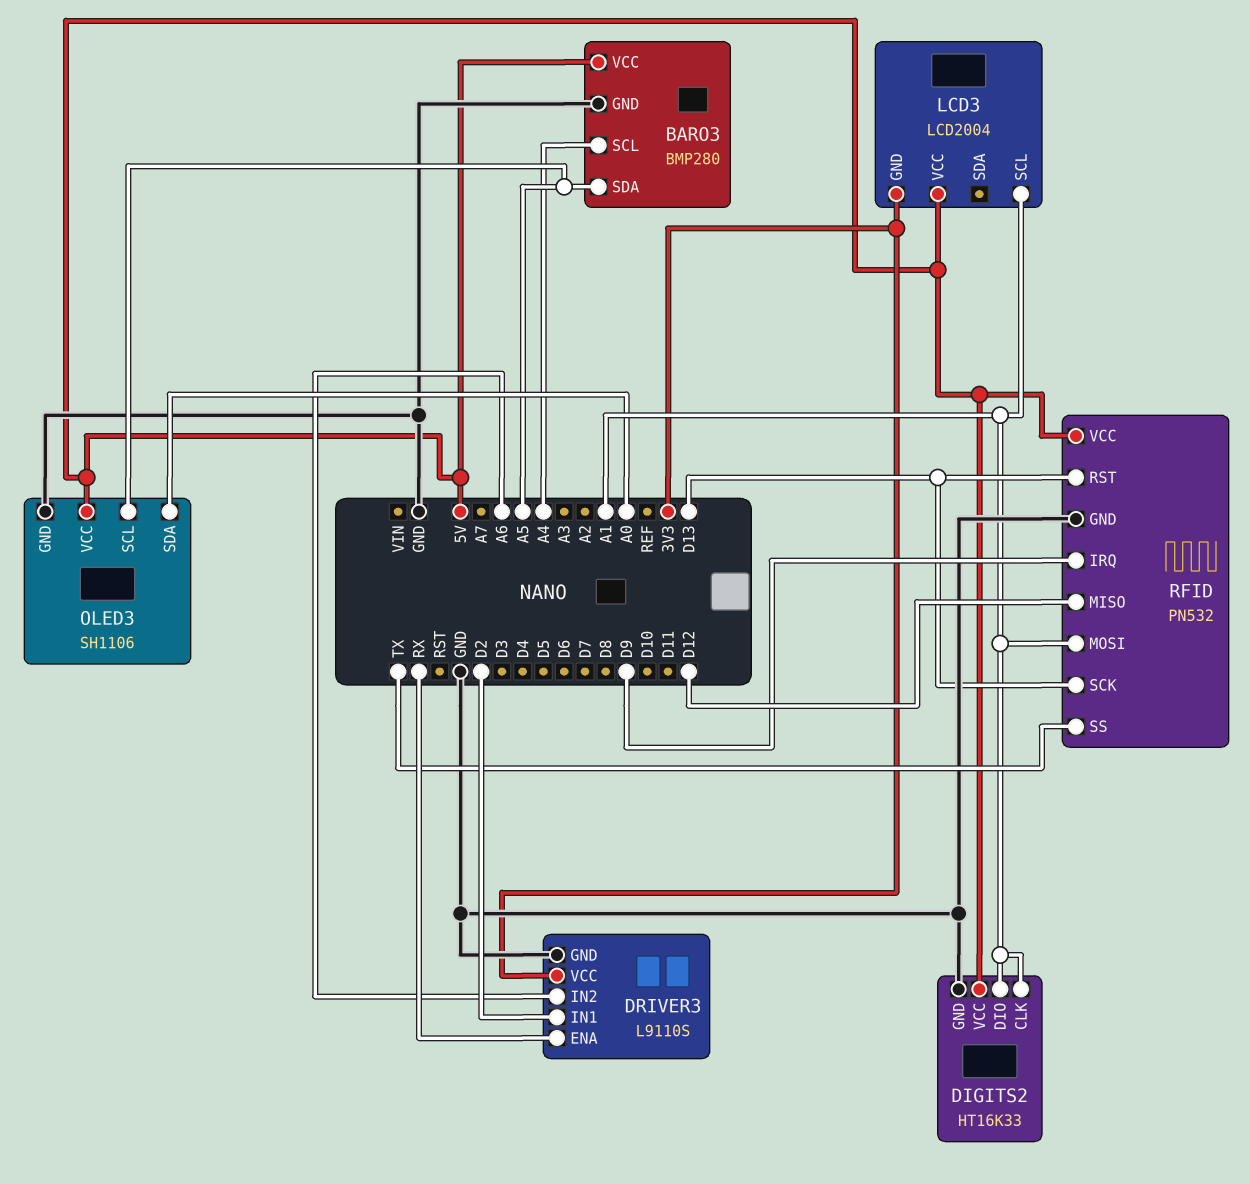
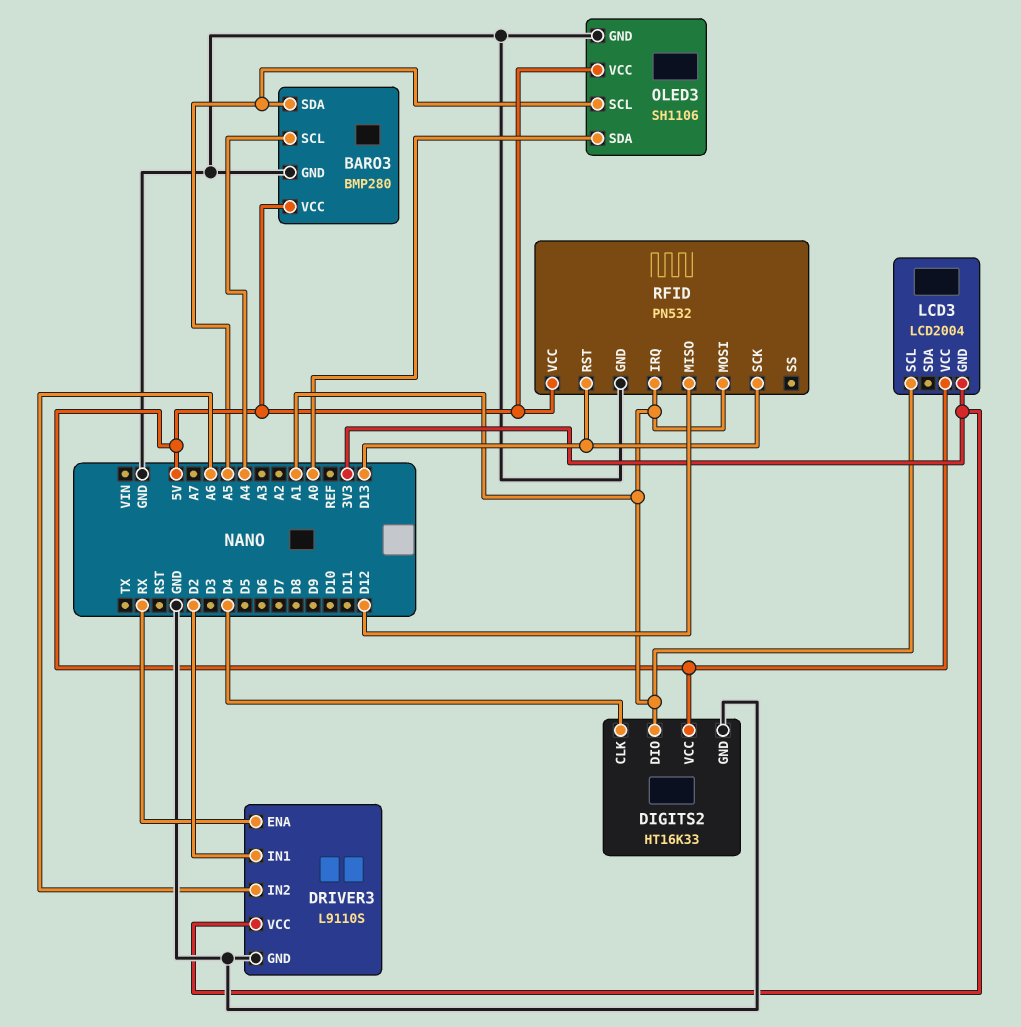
DIGITS2 pin CLK: A1 -> D4
RFID pin IRQ: D9 -> A1
RFID pin SS: TX -> none

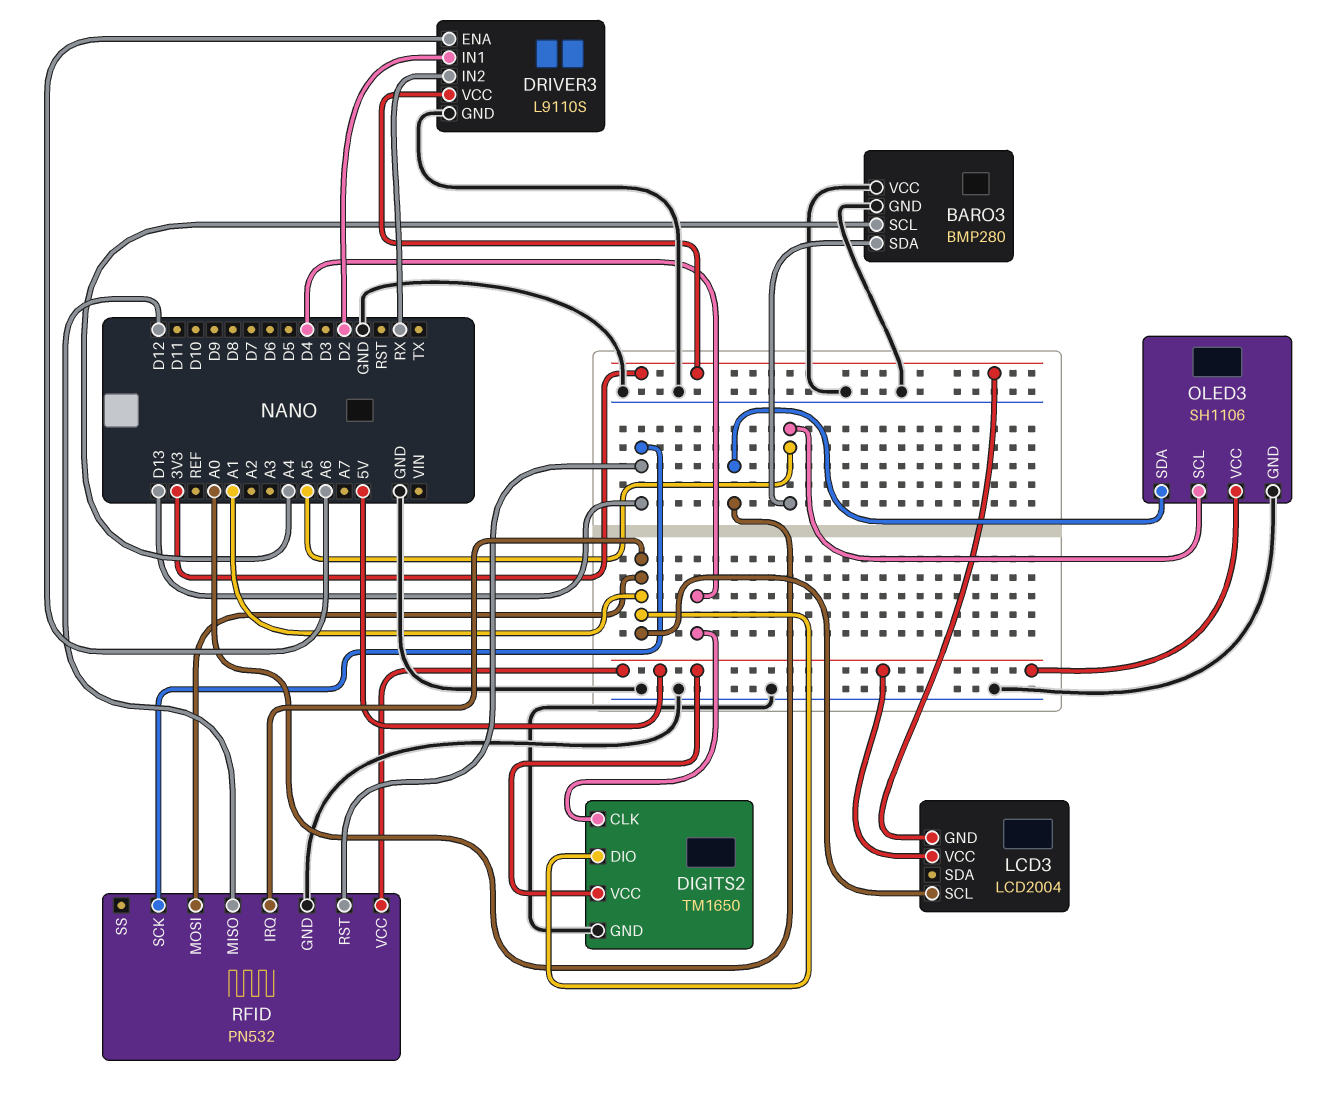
BARO3 pin VCC: 5V -> GND
DIGITS2: HT16K33 -> TM1650
DRIVER3 pin ENA: RX -> A6
DRIVER3 pin IN2: A6 -> RX

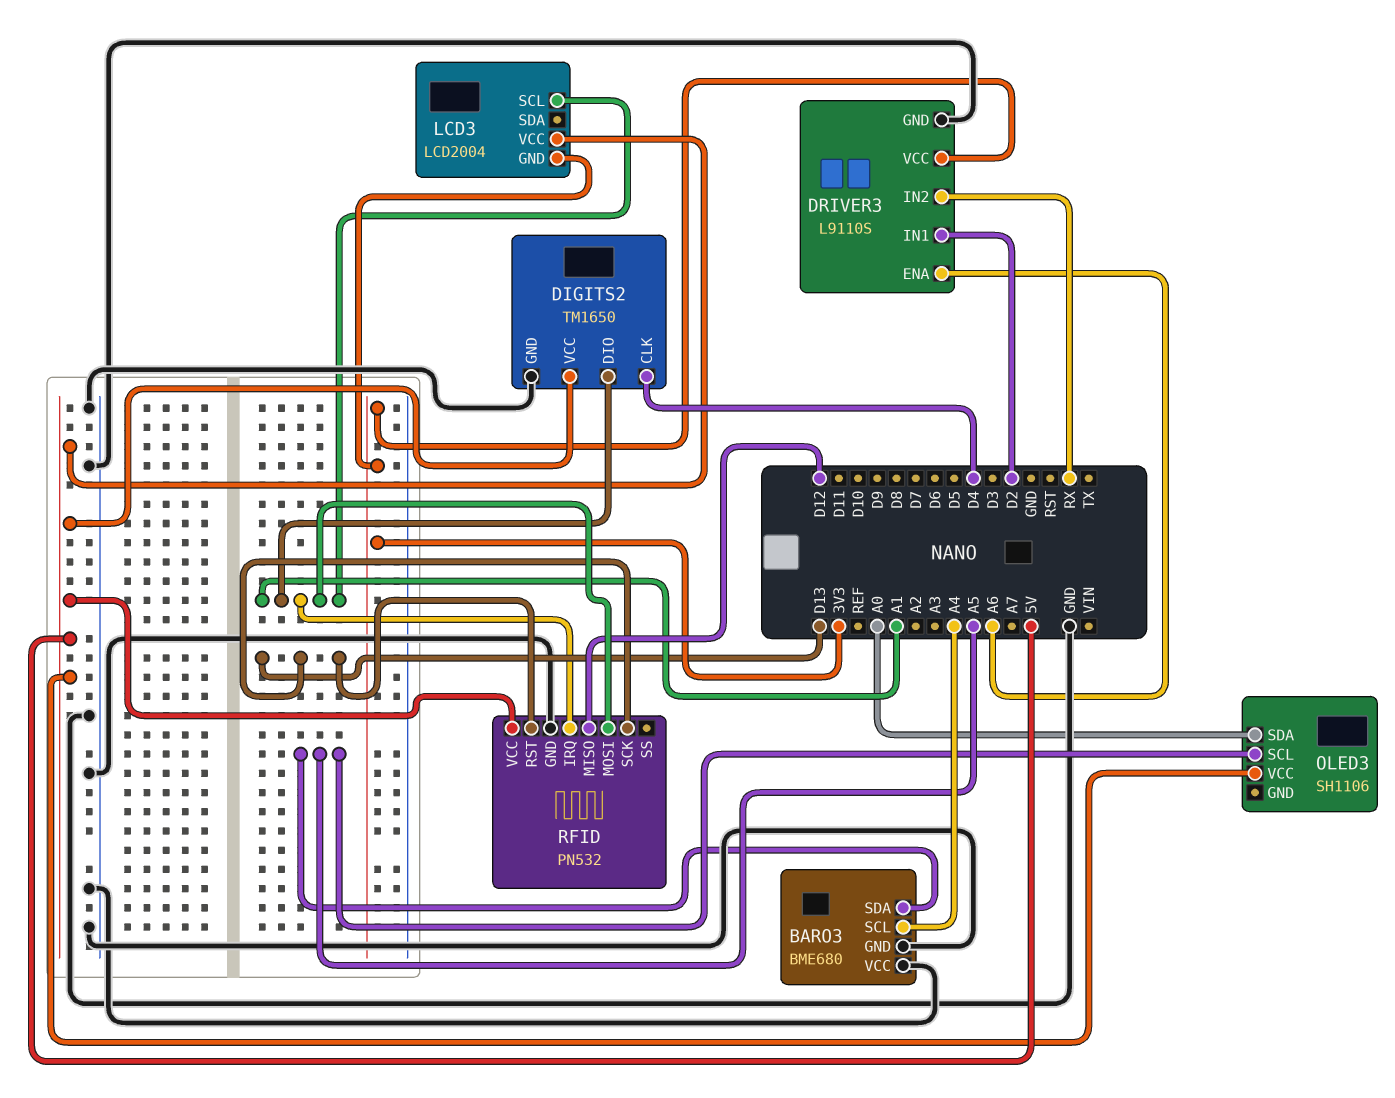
BARO3: BMP280 -> BME680
OLED3 pin GND: GND -> none

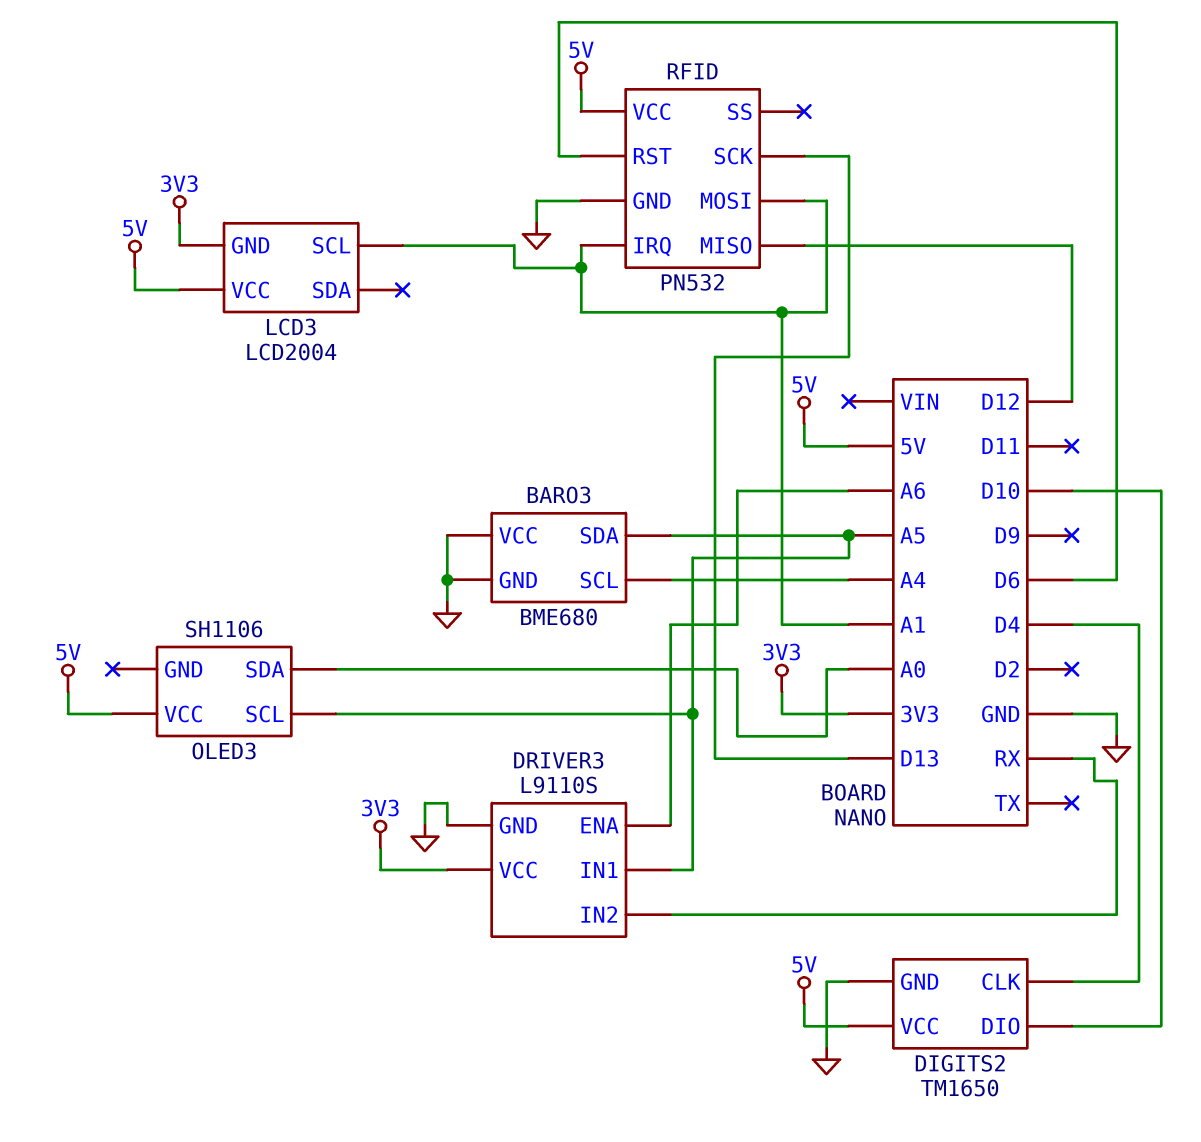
DIGITS2 pin DIO: A1 -> D10
DRIVER3 pin IN1: D2 -> A5
RFID pin RST: D13 -> D6

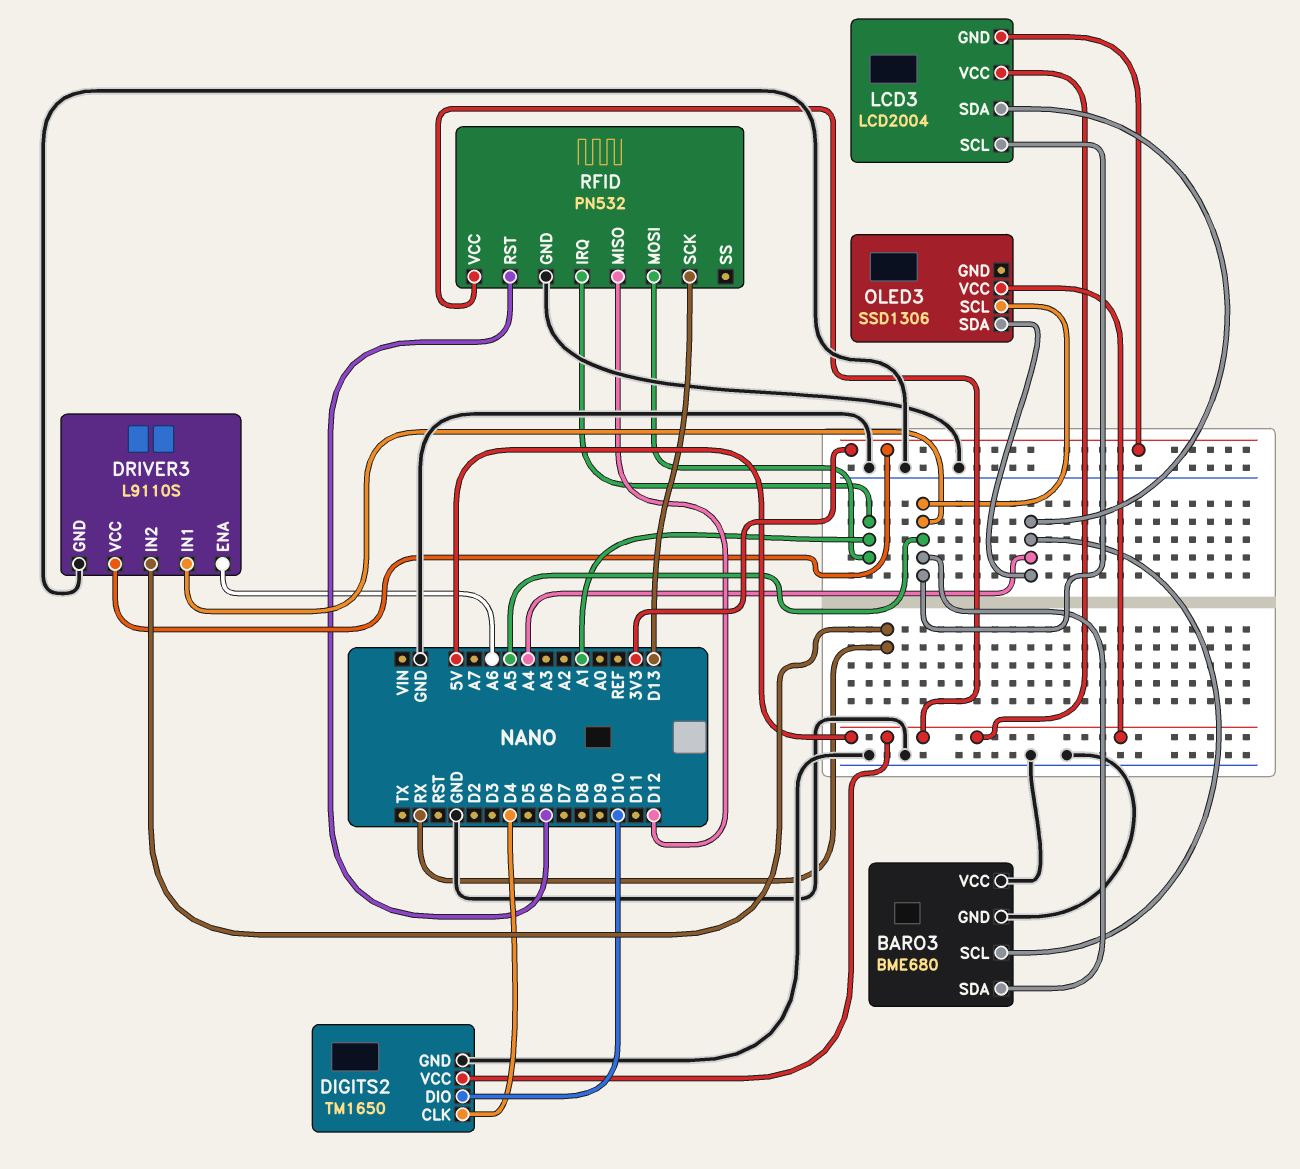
LCD3 pin SCL: A1 -> A5
LCD3 pin SDA: none -> A4
OLED3: SH1106 -> SSD1306
OLED3 pin SDA: A0 -> A4

